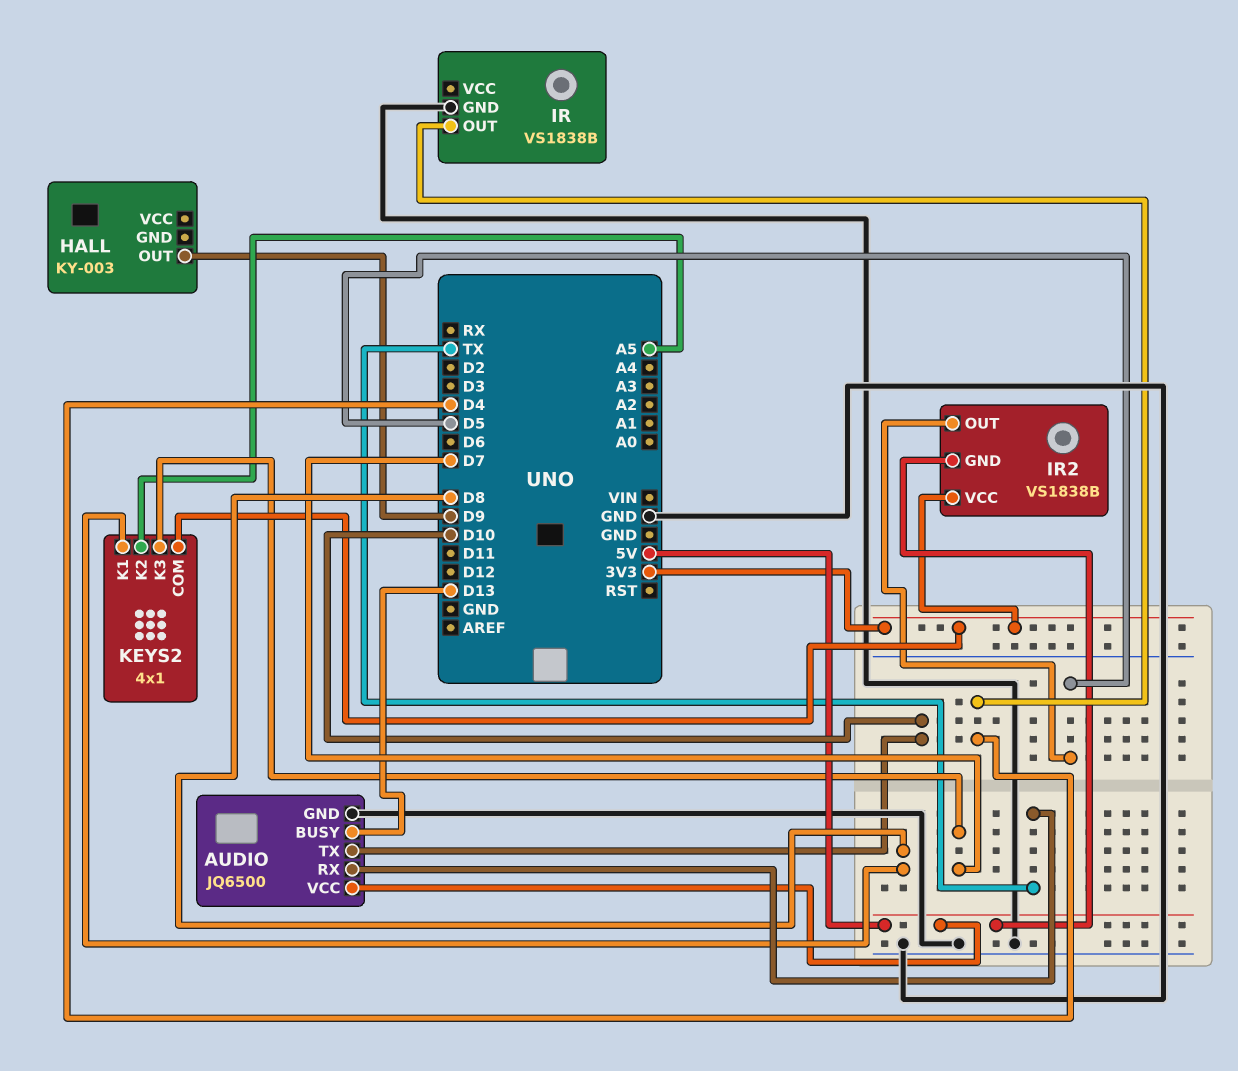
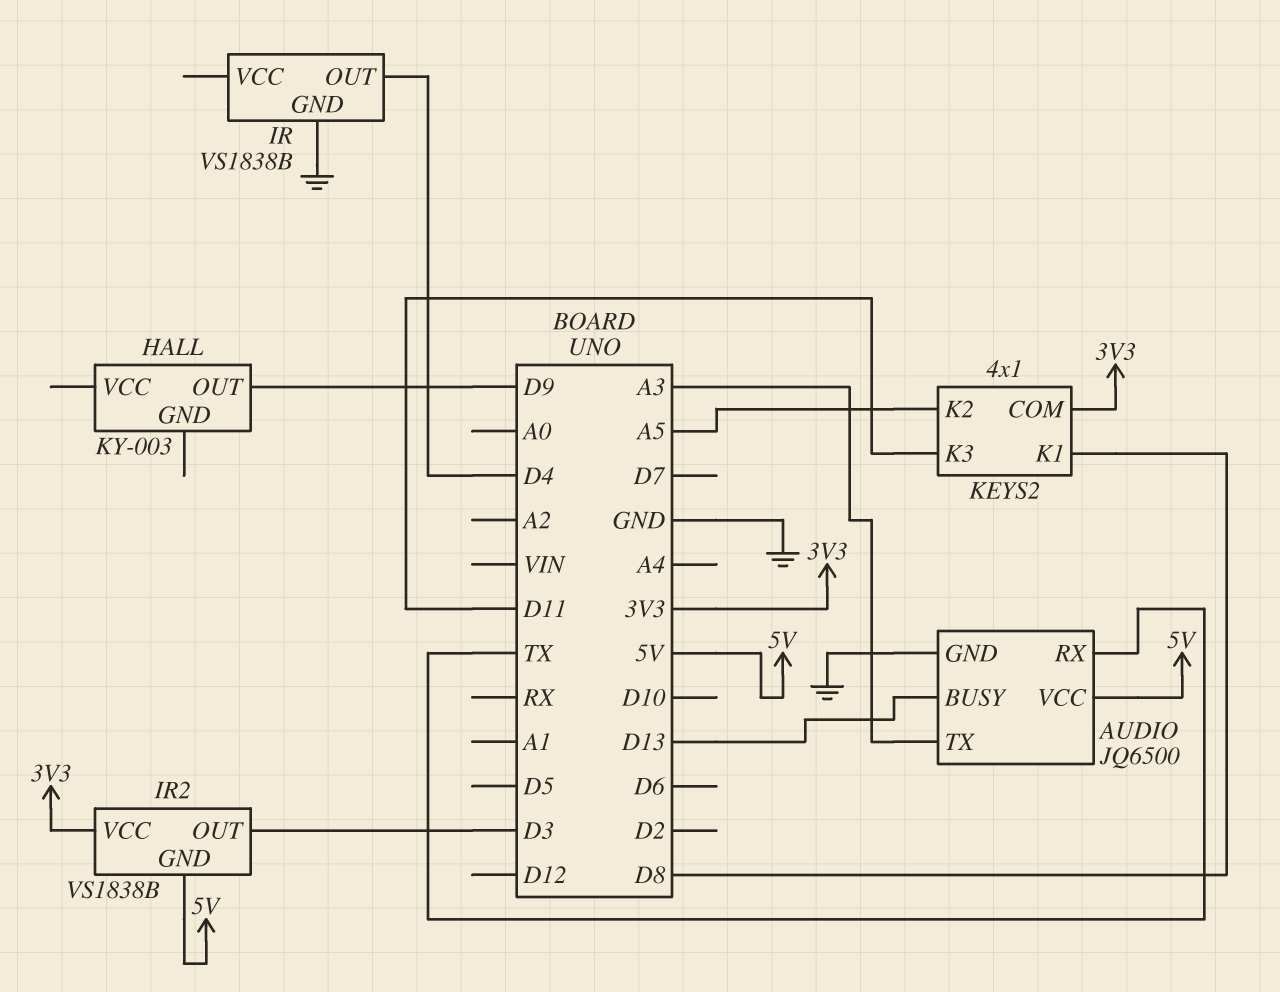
AUDIO pin TX: D10 -> A3
IR2 pin OUT: D5 -> D3
KEYS2 pin K3: D7 -> D11

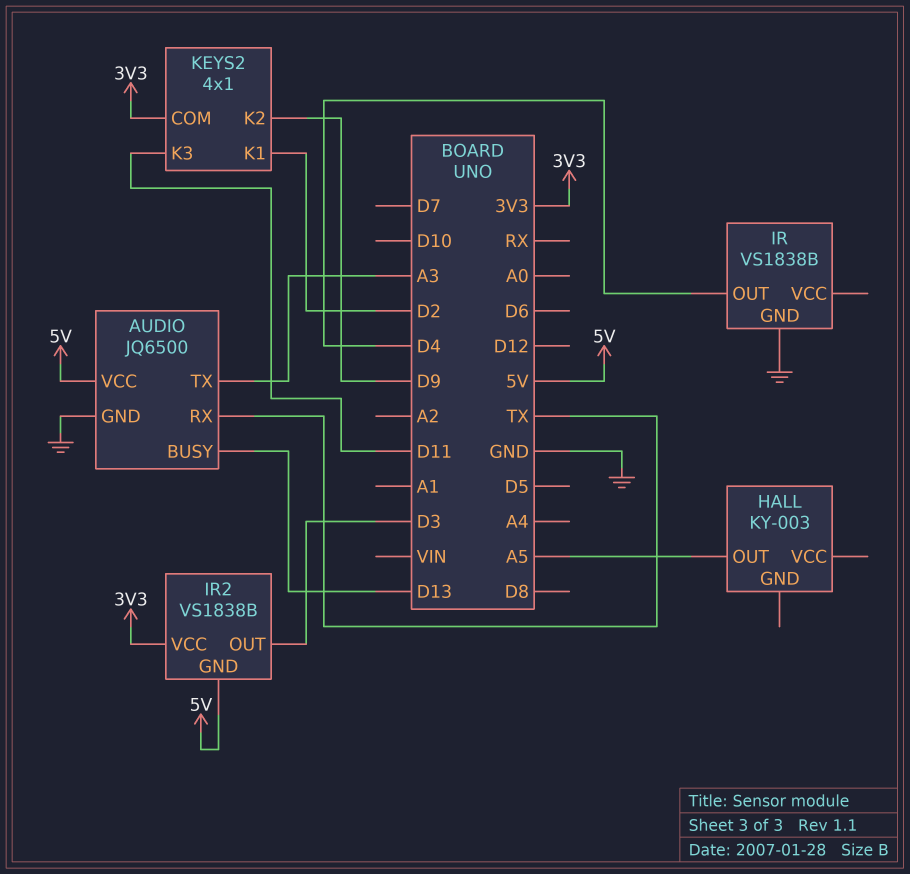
HALL pin OUT: D9 -> A5
KEYS2 pin K1: D8 -> D2
KEYS2 pin K2: A5 -> D9

